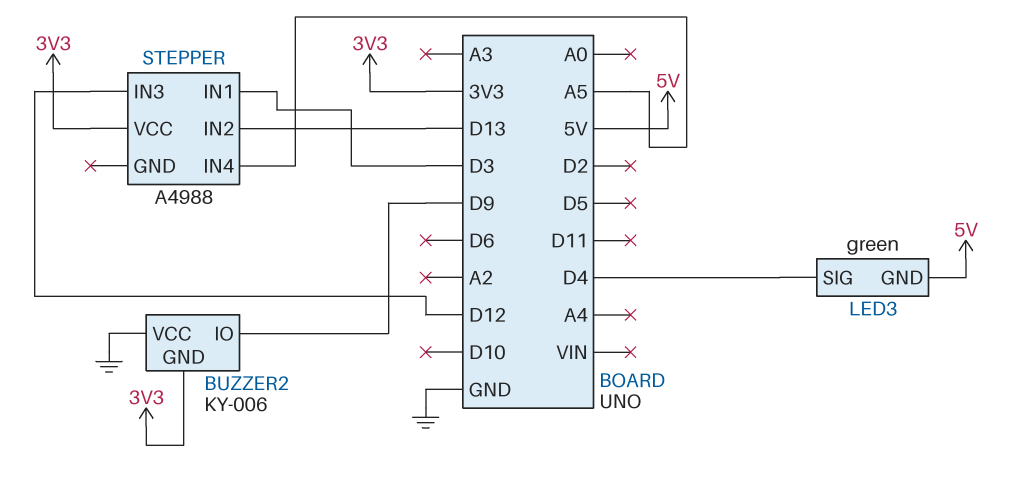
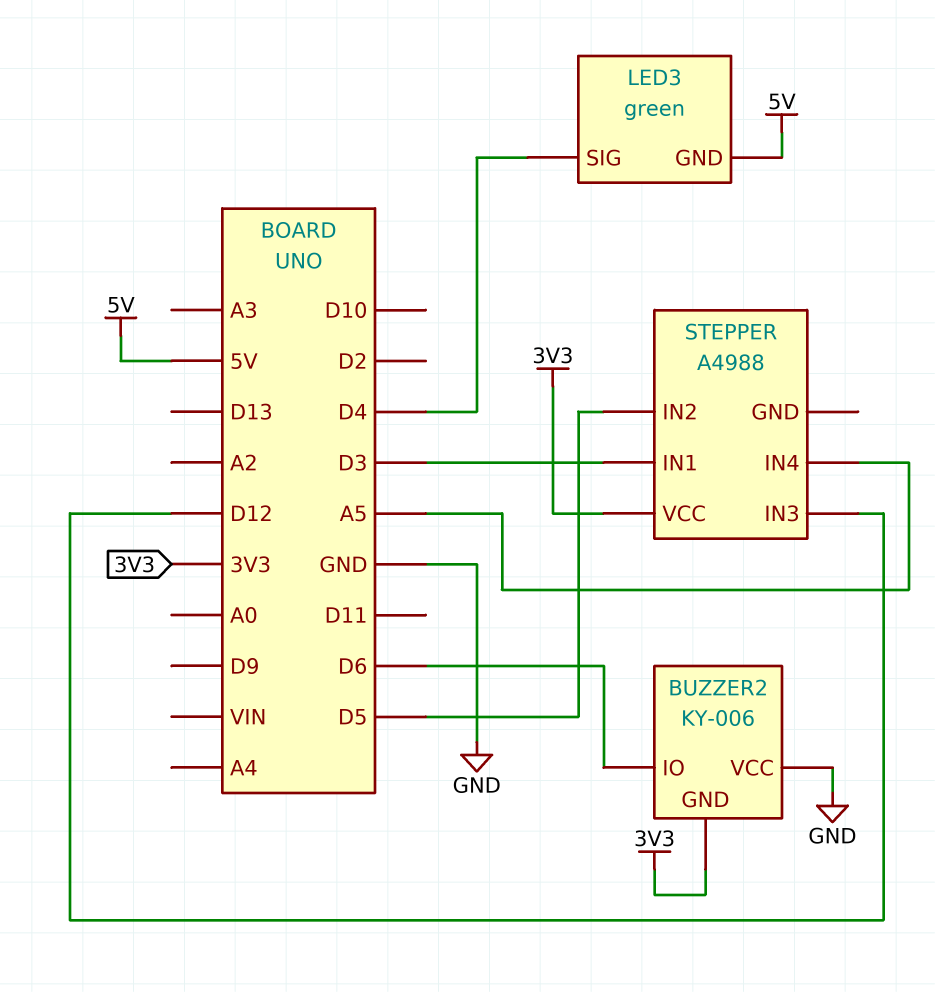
BUZZER2 pin IO: D9 -> D6
STEPPER pin IN2: D13 -> D5

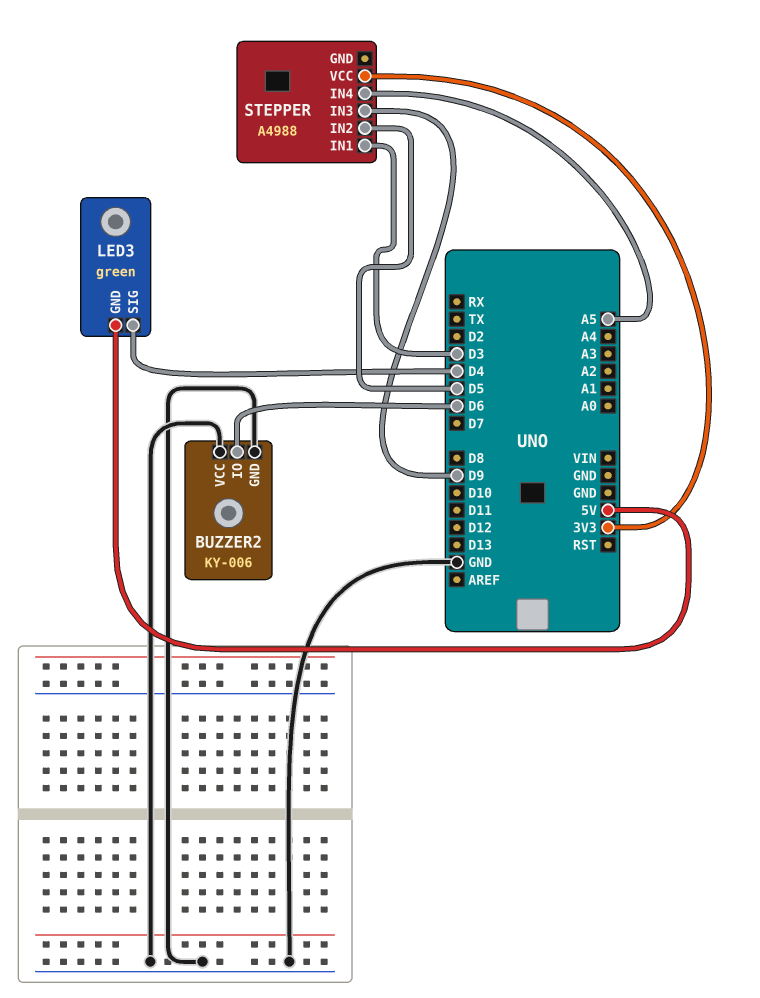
BUZZER2 pin GND: 3V3 -> GND
STEPPER pin IN3: D12 -> D9

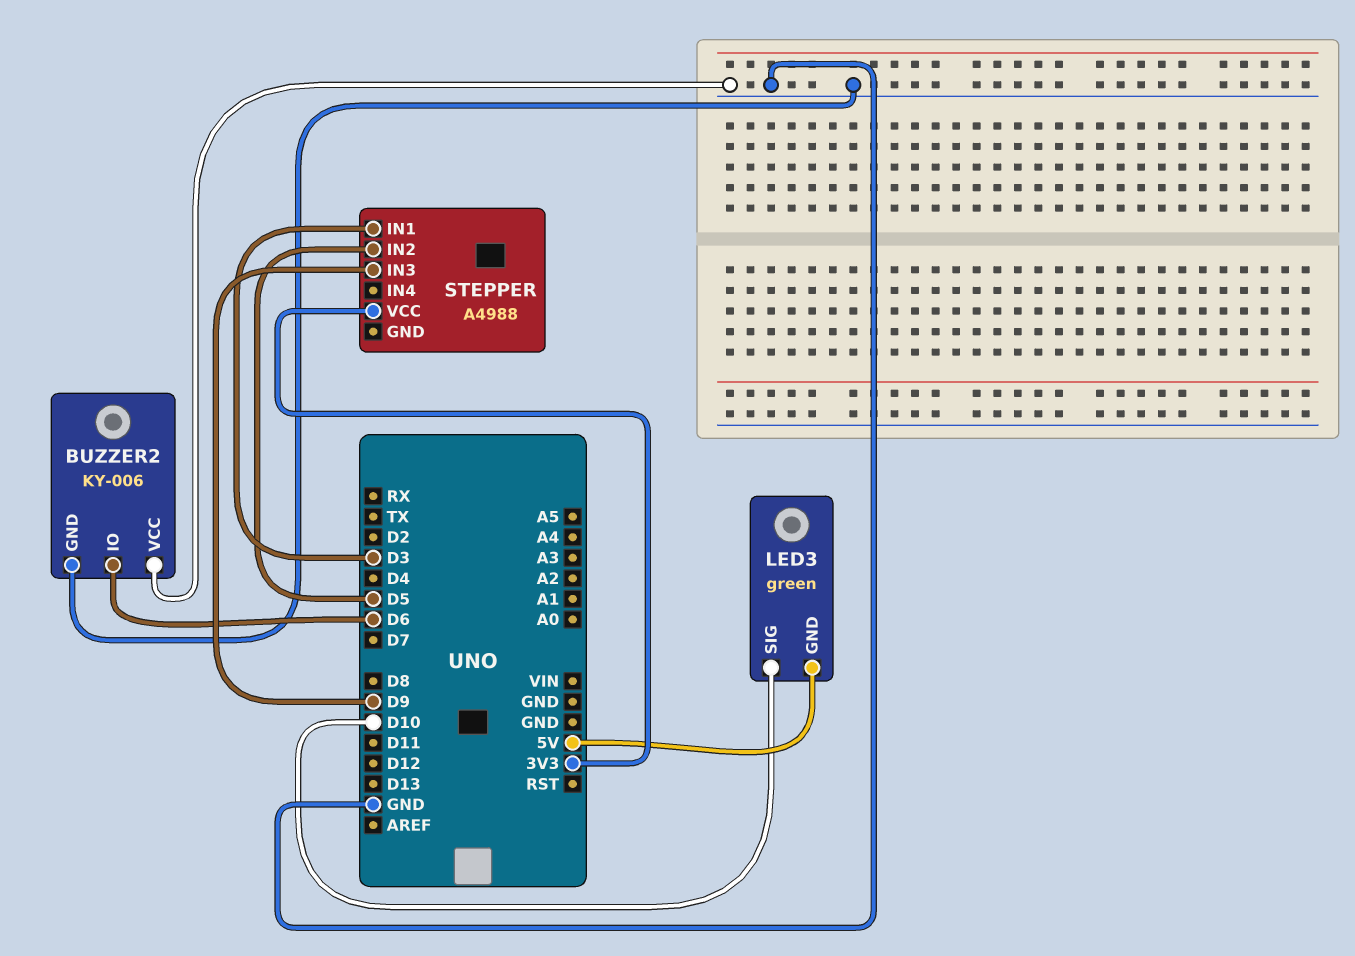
LED3 pin SIG: D4 -> D10
STEPPER pin IN4: A5 -> none

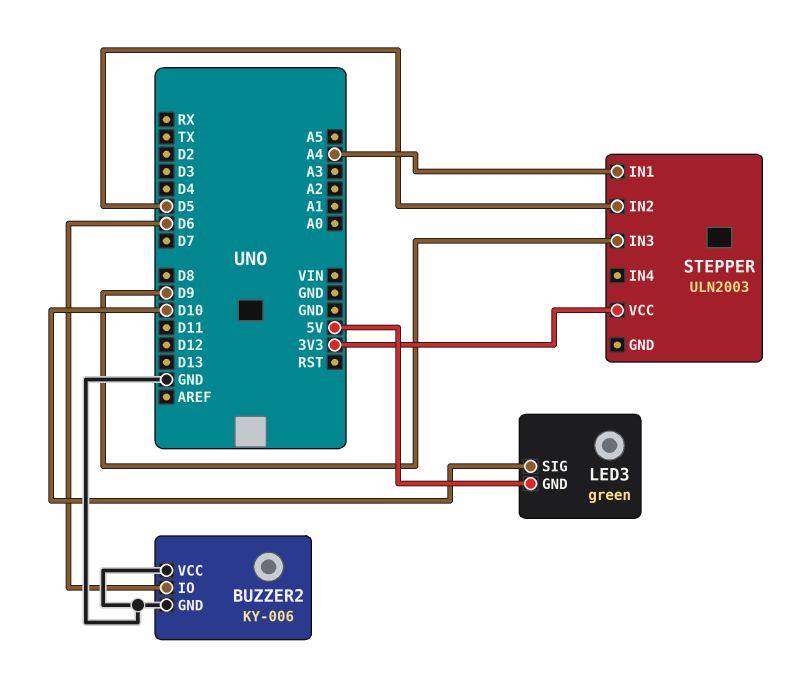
STEPPER: A4988 -> ULN2003
STEPPER pin IN1: D3 -> A4

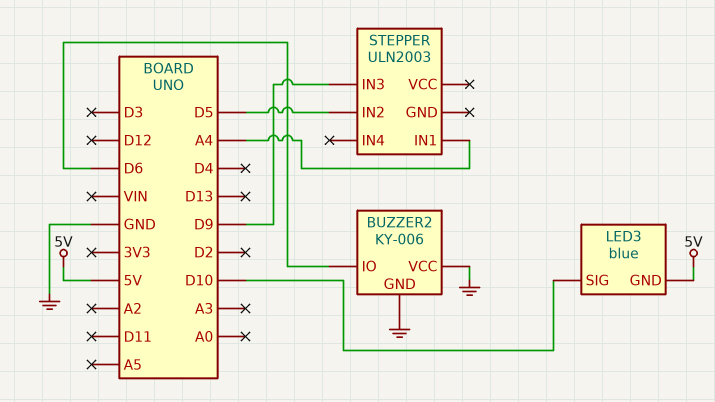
LED3: green -> blue
STEPPER pin VCC: 3V3 -> none

